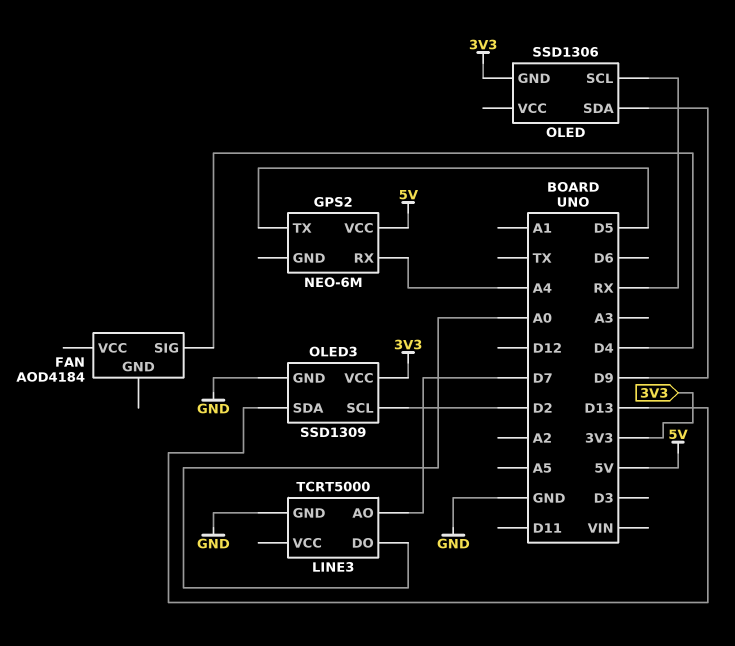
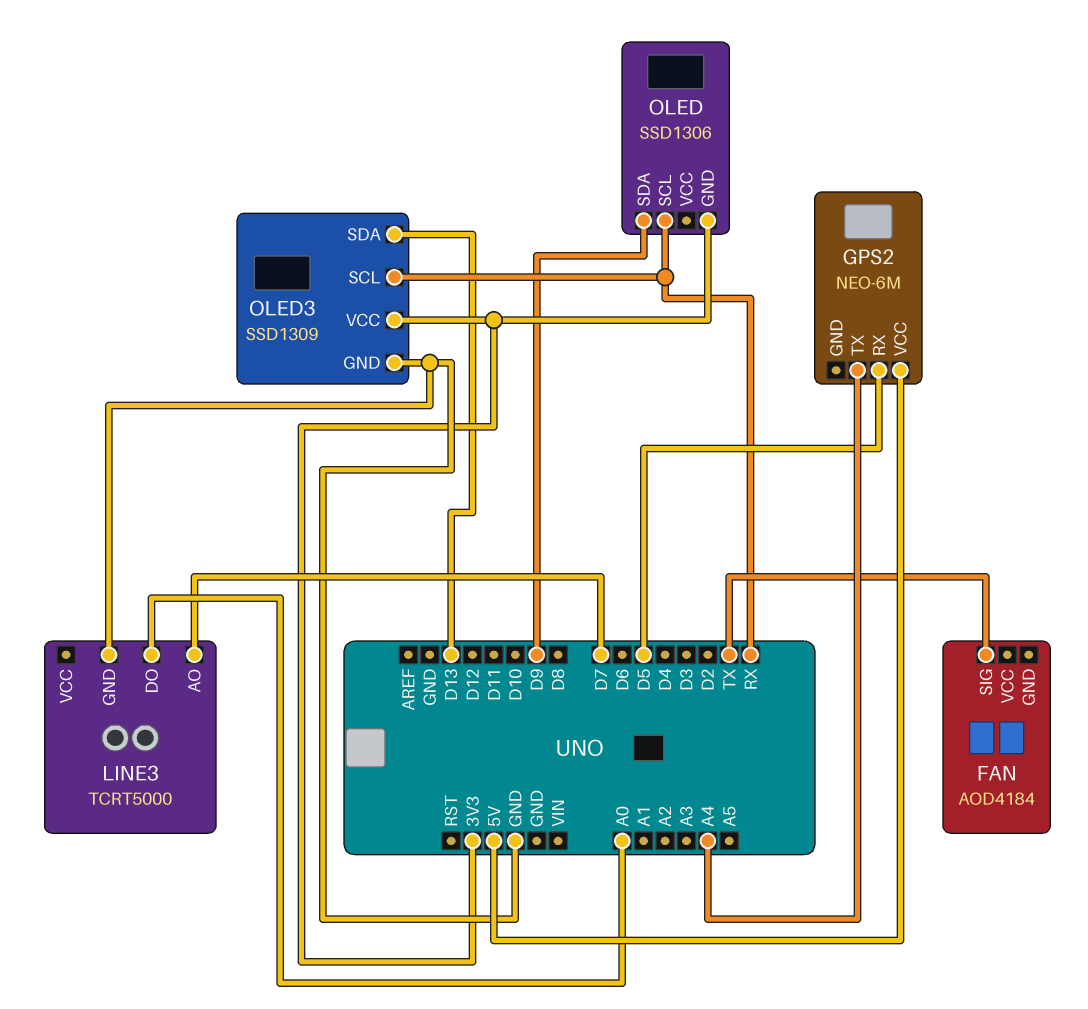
FAN pin SIG: D4 -> TX
GPS2 pin RX: A4 -> D5
GPS2 pin TX: D5 -> A4
OLED3 pin SCL: D2 -> RX

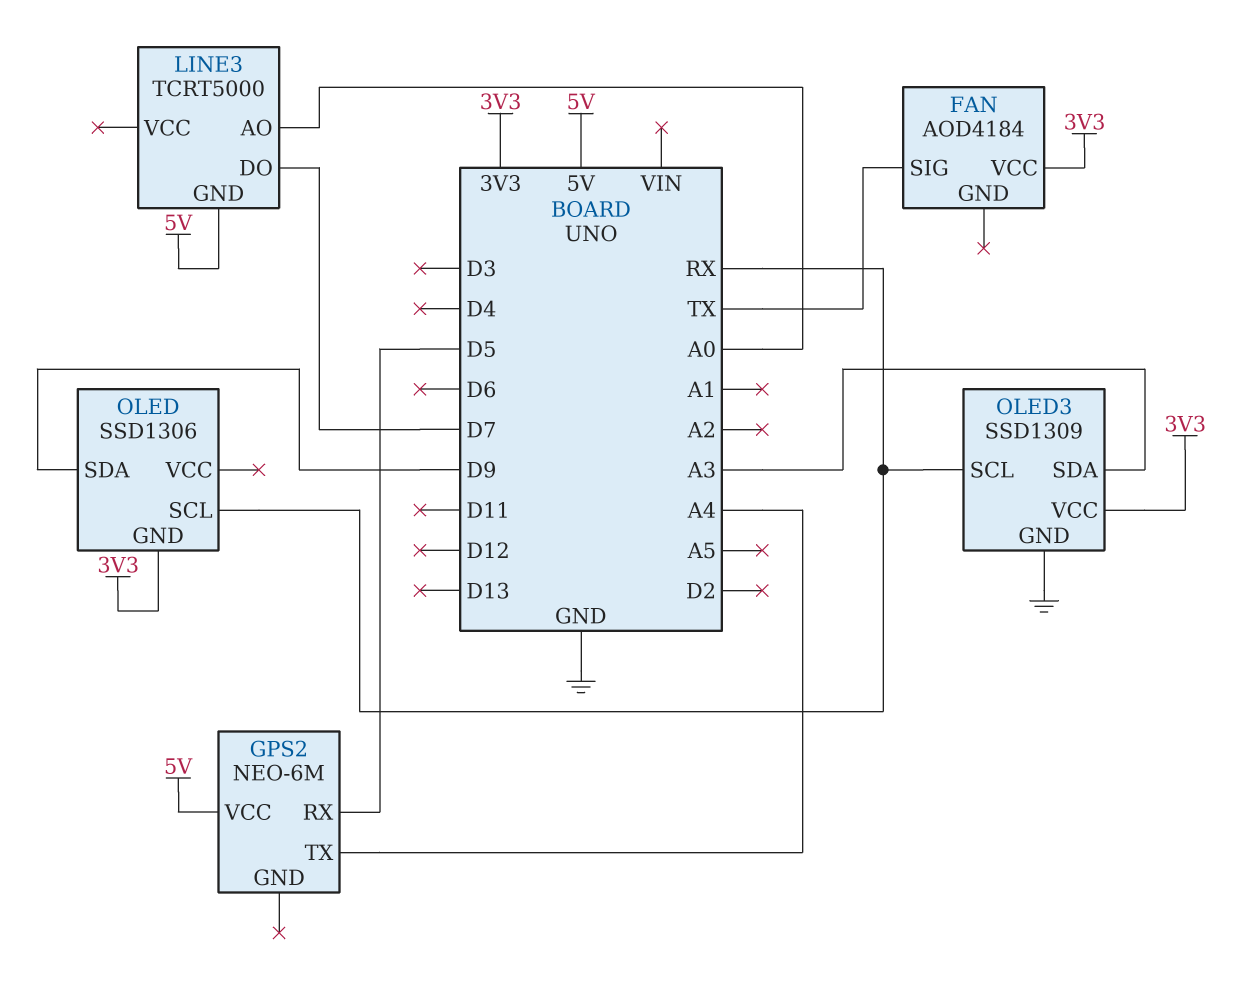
FAN pin VCC: none -> 3V3
LINE3 pin AO: D7 -> A0
LINE3 pin DO: A0 -> D7
LINE3 pin GND: GND -> 5V
OLED3 pin SDA: D13 -> A3

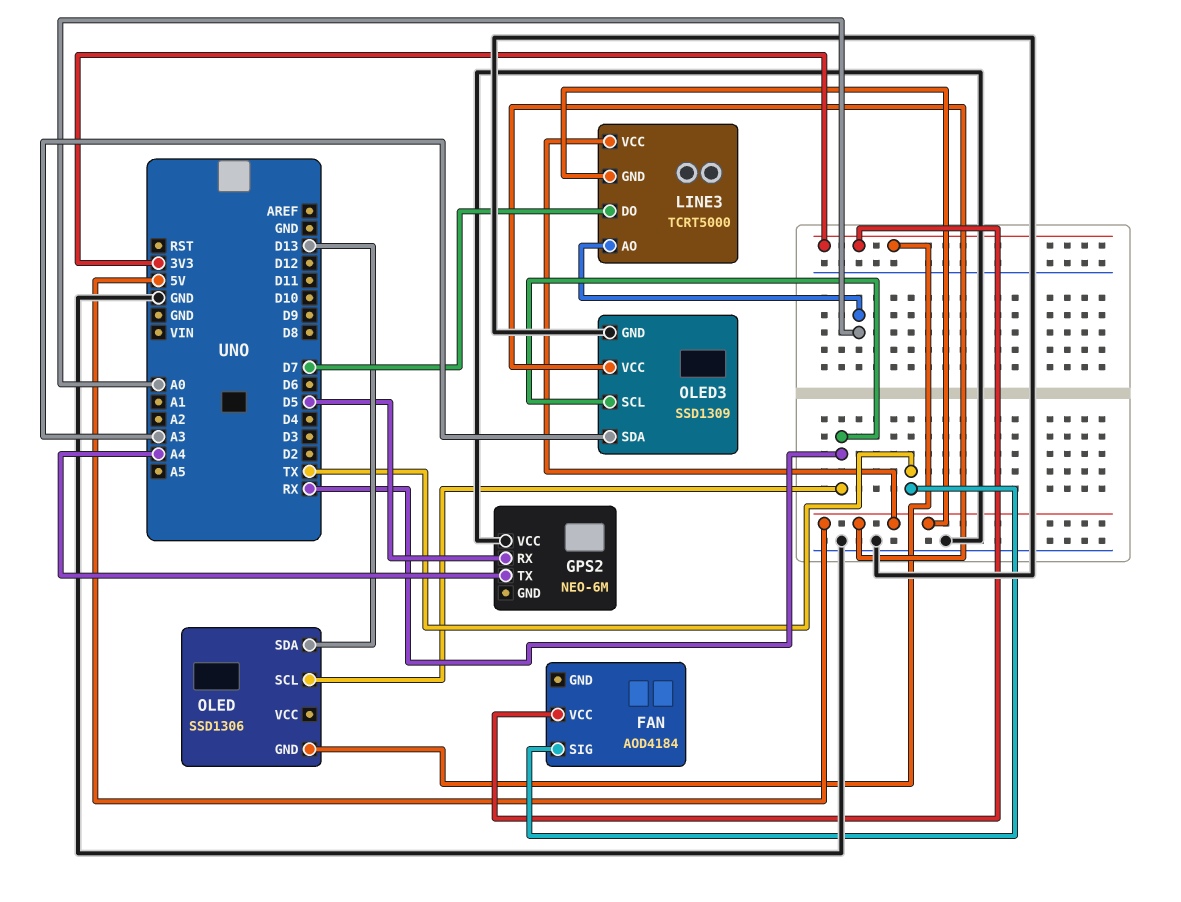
GPS2 pin VCC: 5V -> GND
LINE3 pin VCC: none -> 5V
OLED pin SDA: D9 -> D13
OLED3 pin VCC: 3V3 -> 5V

